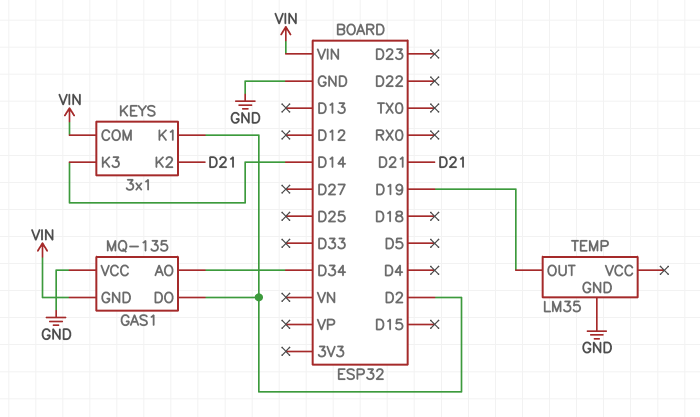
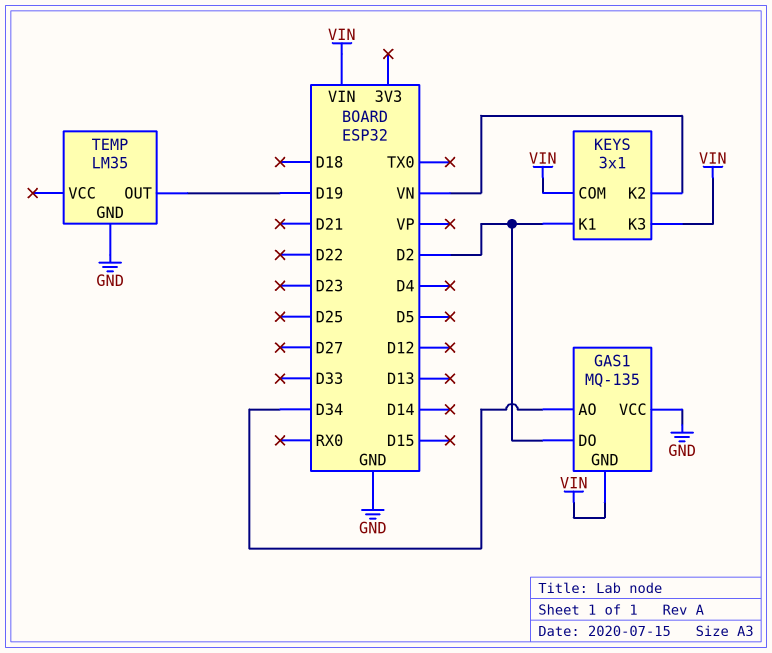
KEYS pin K2: D21 -> VN
KEYS pin K3: D14 -> VIN

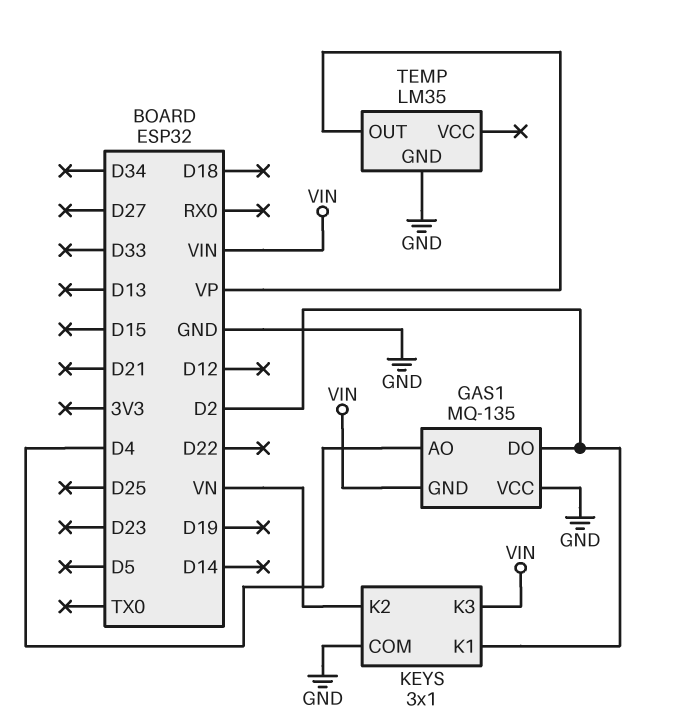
GAS1 pin AO: D34 -> D4
KEYS pin COM: VIN -> GND
TEMP pin OUT: D19 -> VP

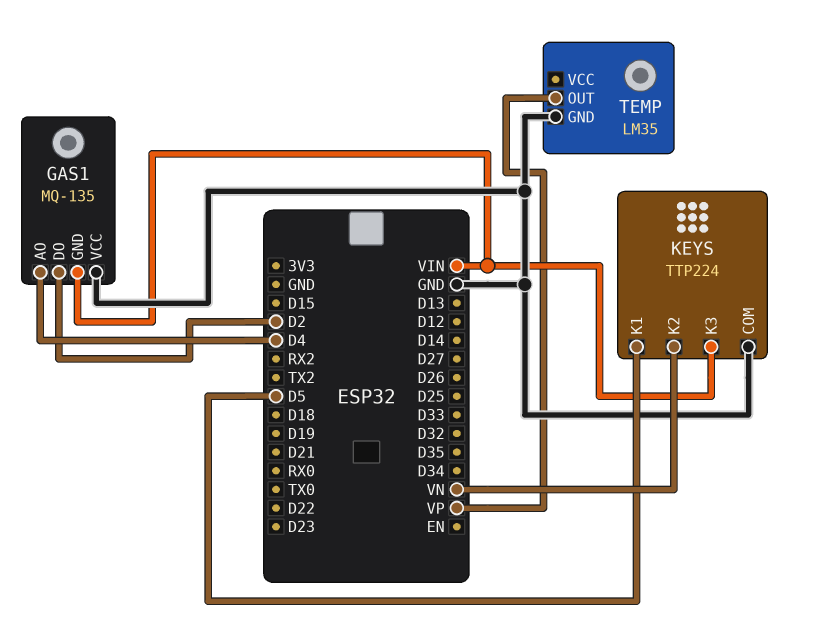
KEYS: 3x1 -> TTP224
KEYS pin K1: D2 -> D5

